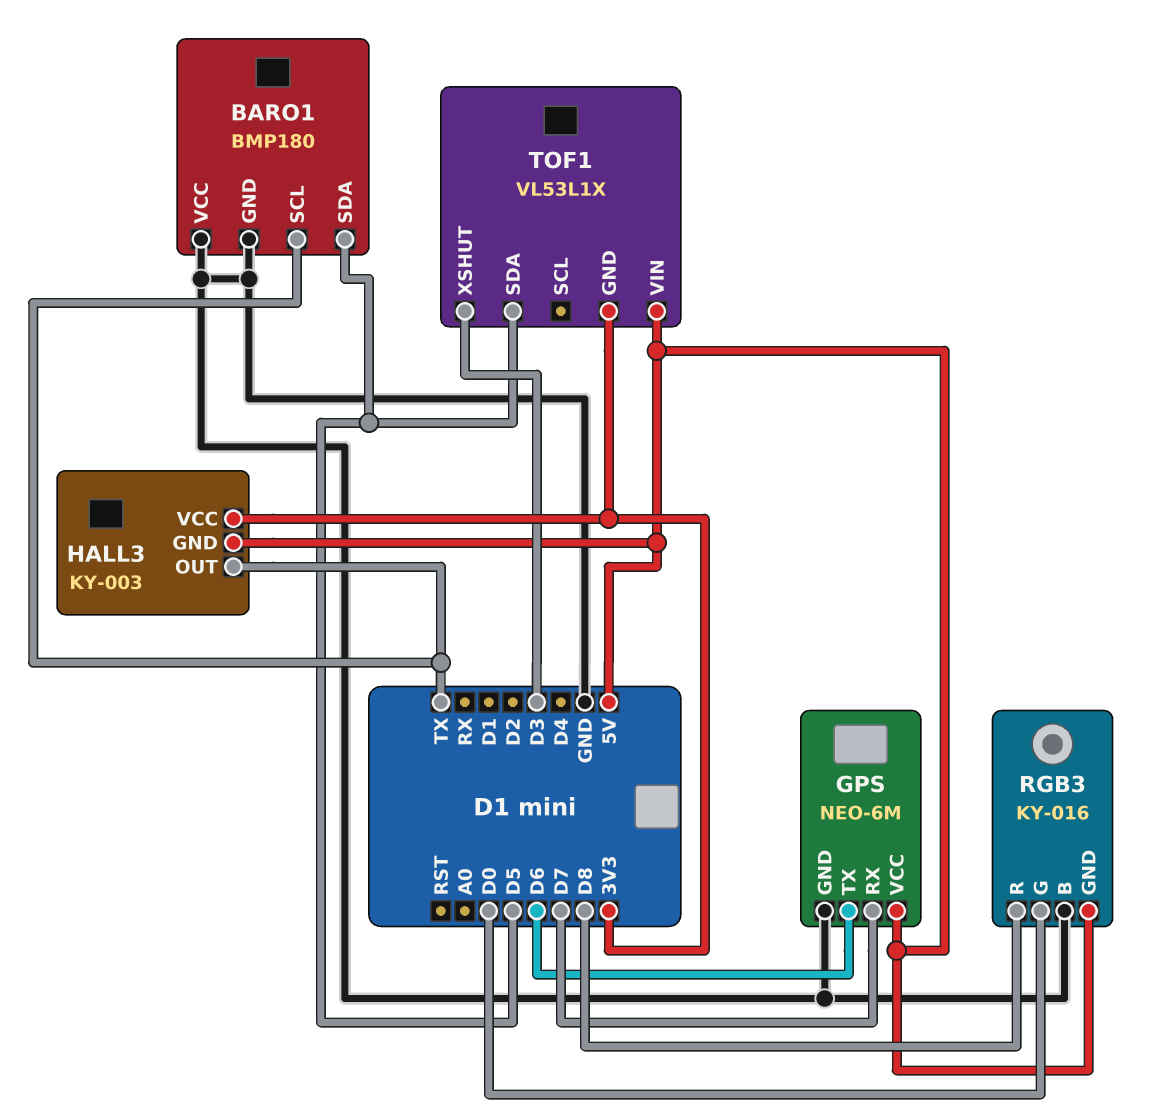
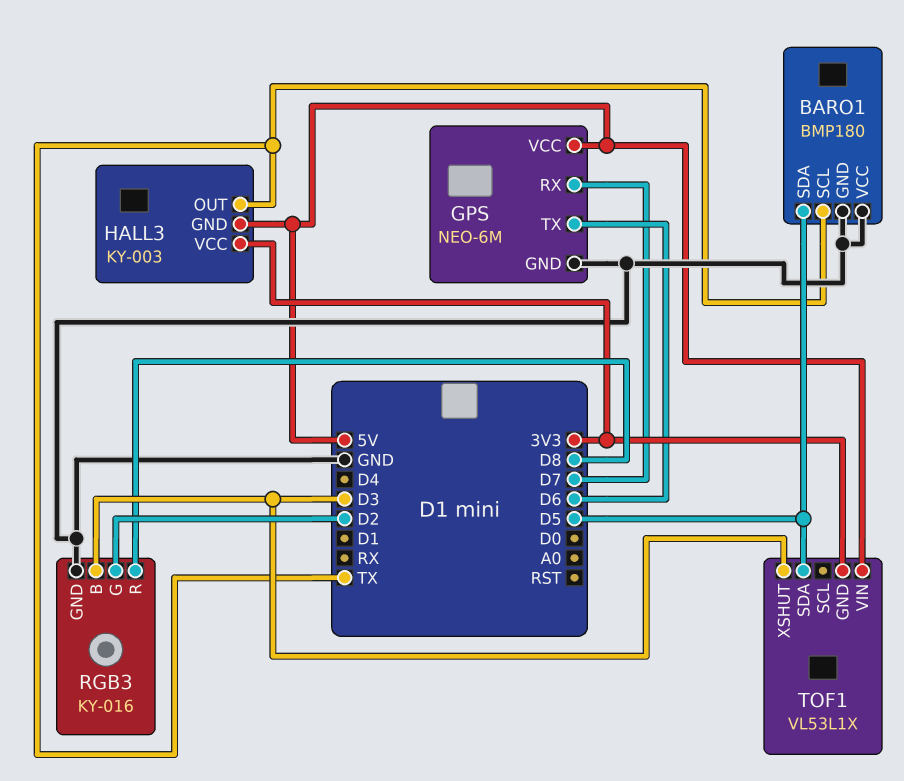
RGB3 pin B: GND -> D3
RGB3 pin G: D0 -> D2
RGB3 pin GND: 5V -> GND

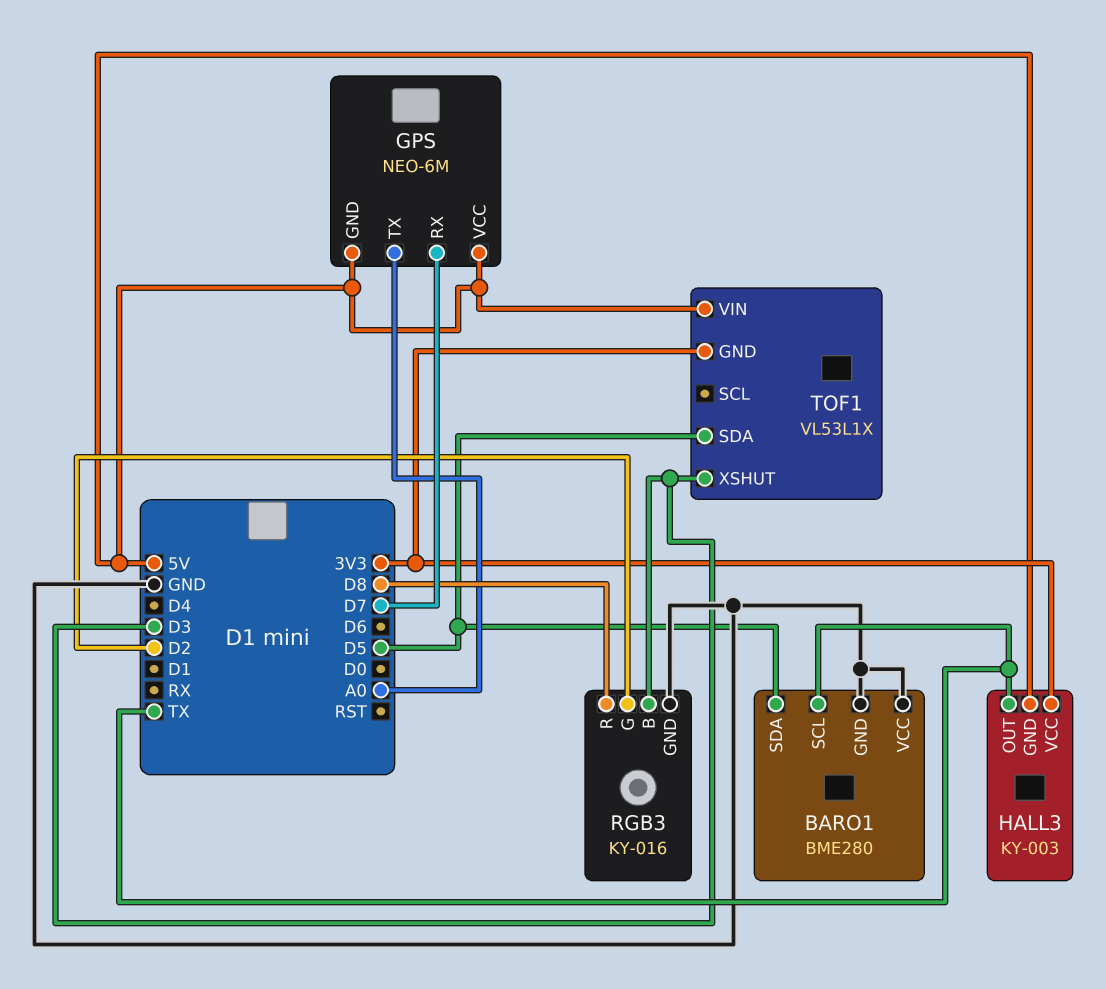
BARO1: BMP180 -> BME280
GPS pin GND: GND -> 5V
GPS pin TX: D6 -> A0

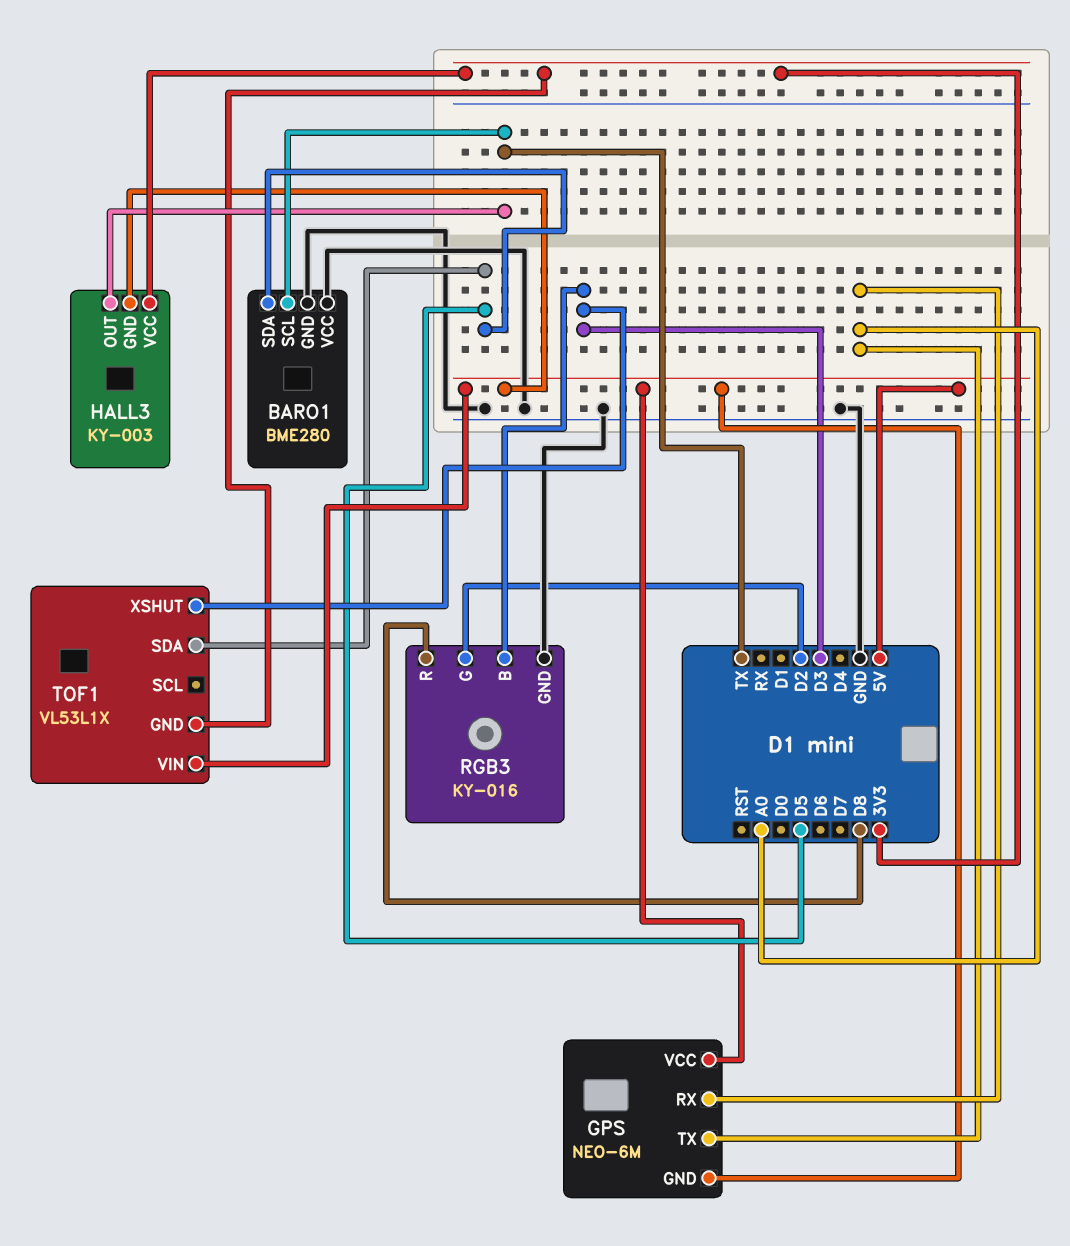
GPS pin RX: D7 -> A0

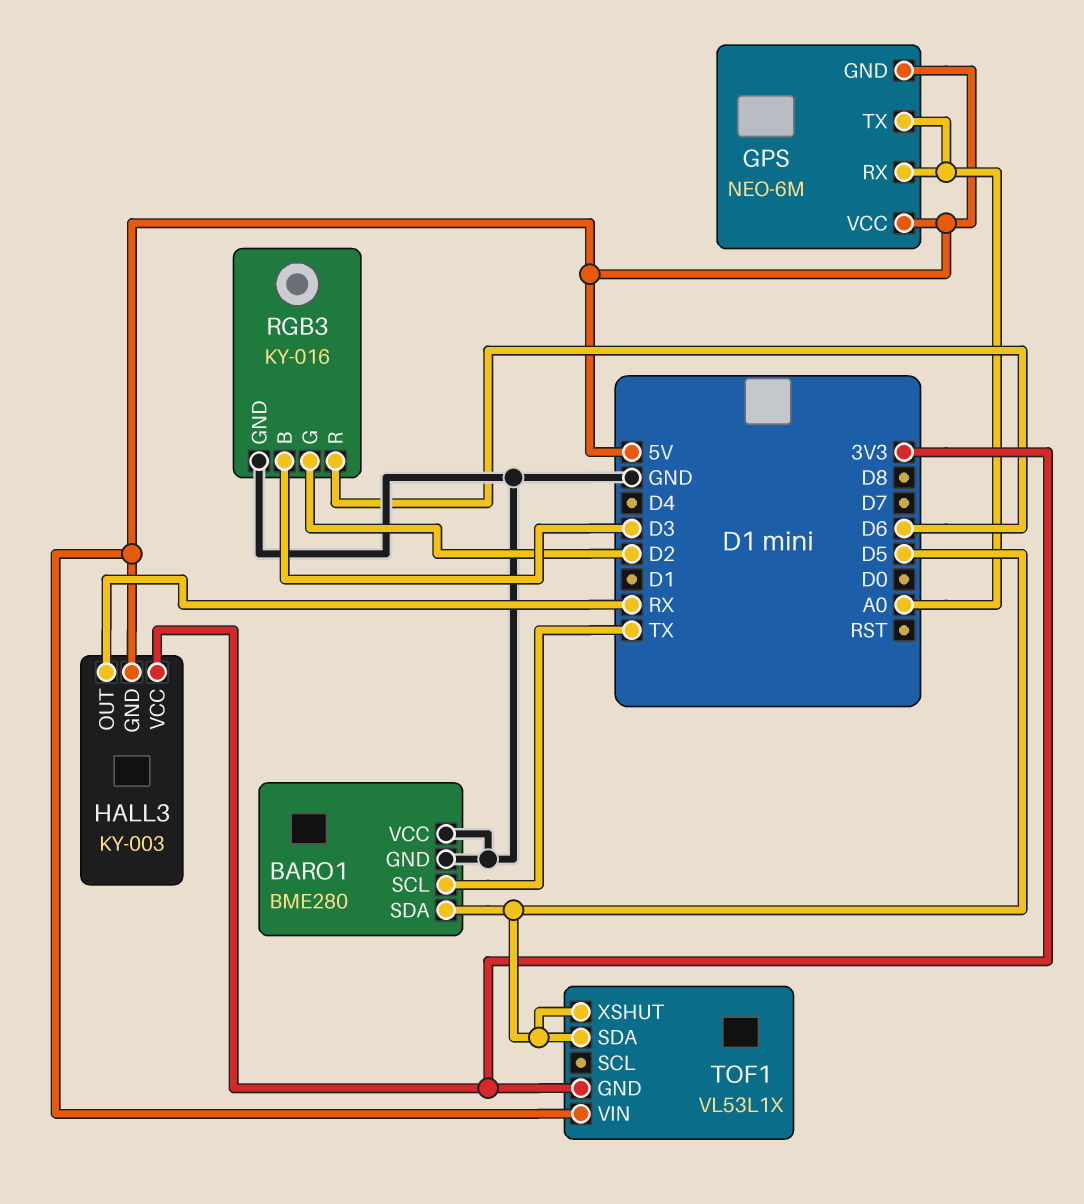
HALL3 pin OUT: TX -> RX
RGB3 pin R: D8 -> D6
TOF1 pin XSHUT: D3 -> D5

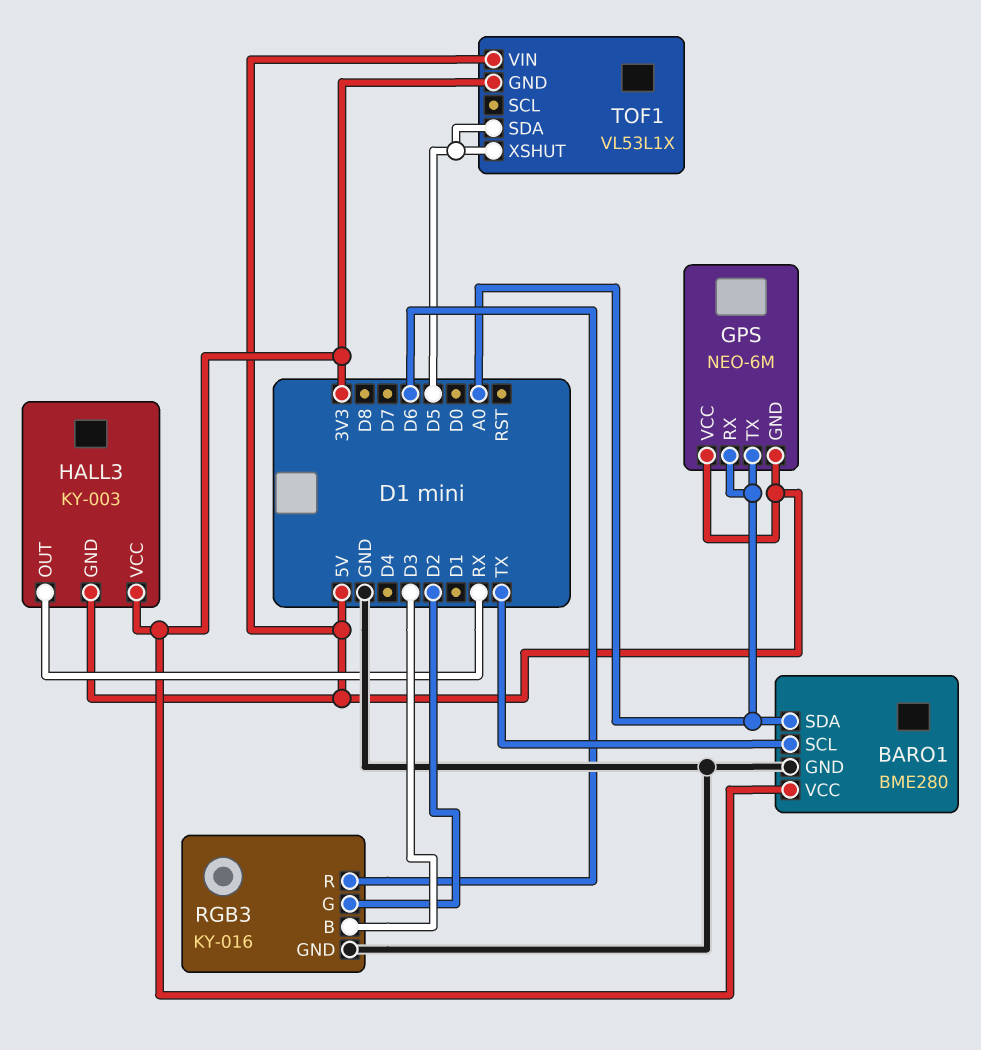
BARO1 pin SDA: D5 -> A0
BARO1 pin VCC: GND -> 3V3

